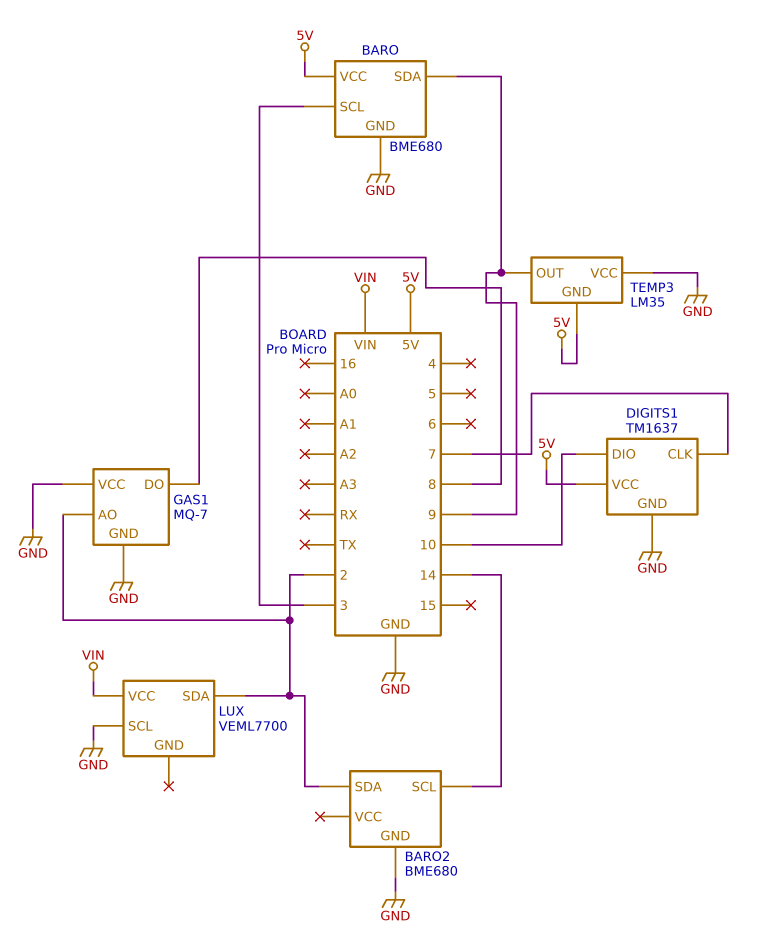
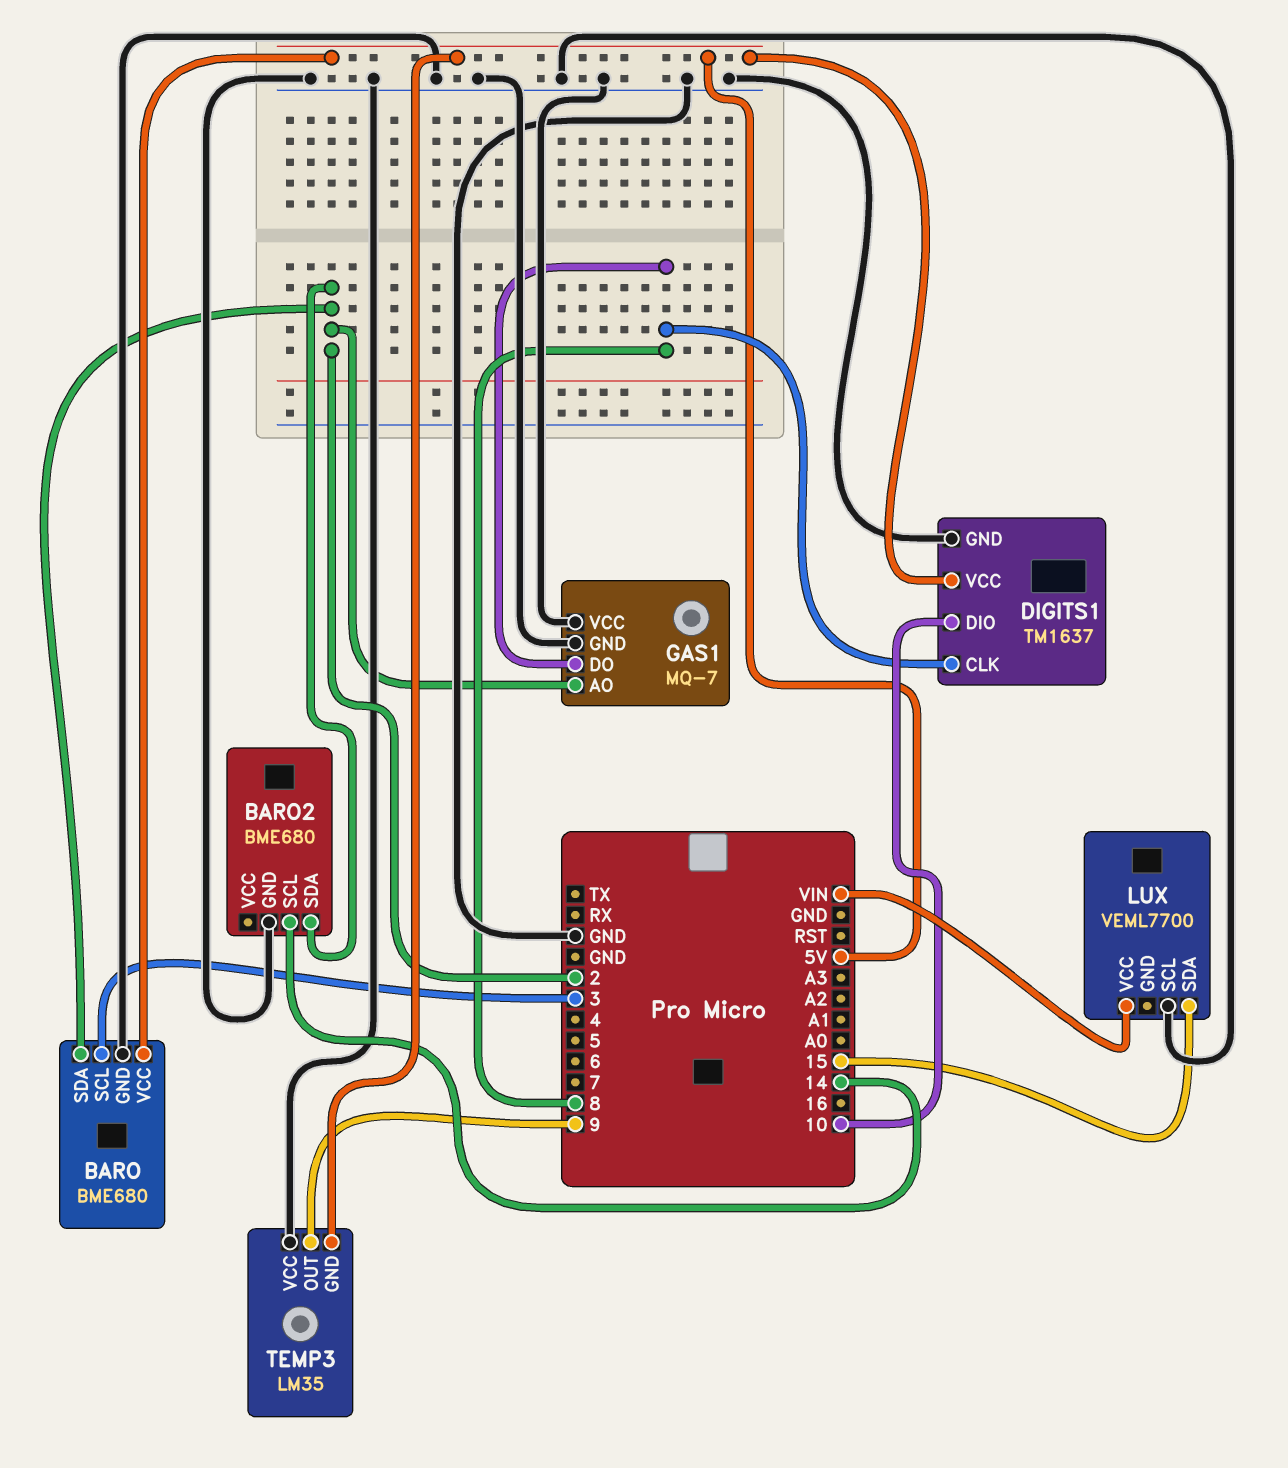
BARO pin SDA: 9 -> 2
DIGITS1 pin CLK: 7 -> 8
LUX pin SDA: 2 -> 15

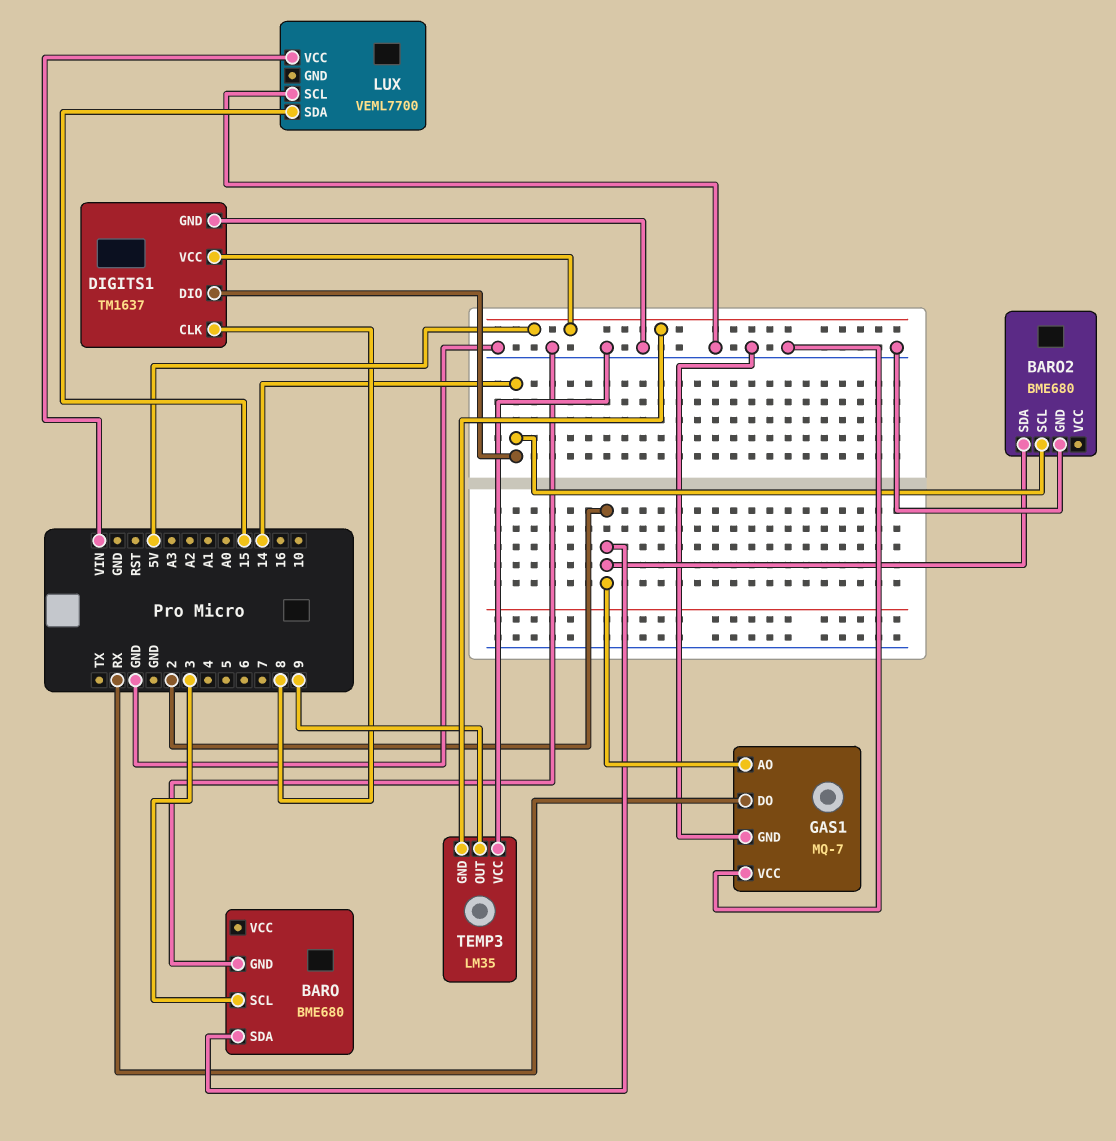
BARO pin VCC: 5V -> none
DIGITS1 pin DIO: 10 -> 14
GAS1 pin DO: 8 -> RX

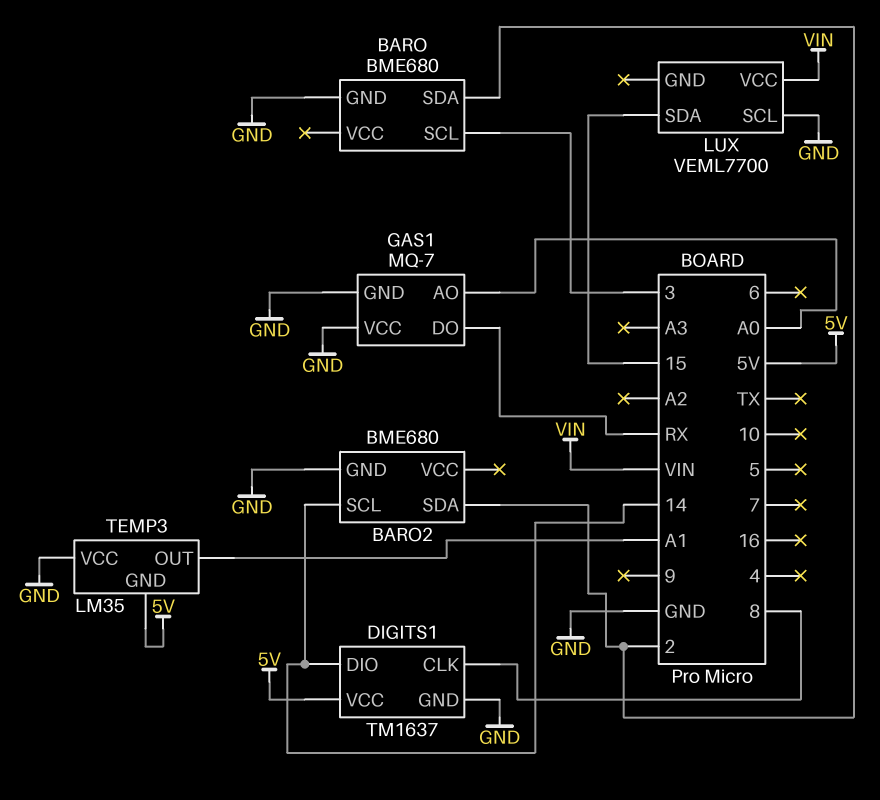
GAS1 pin AO: 2 -> A0
TEMP3 pin OUT: 9 -> A1

